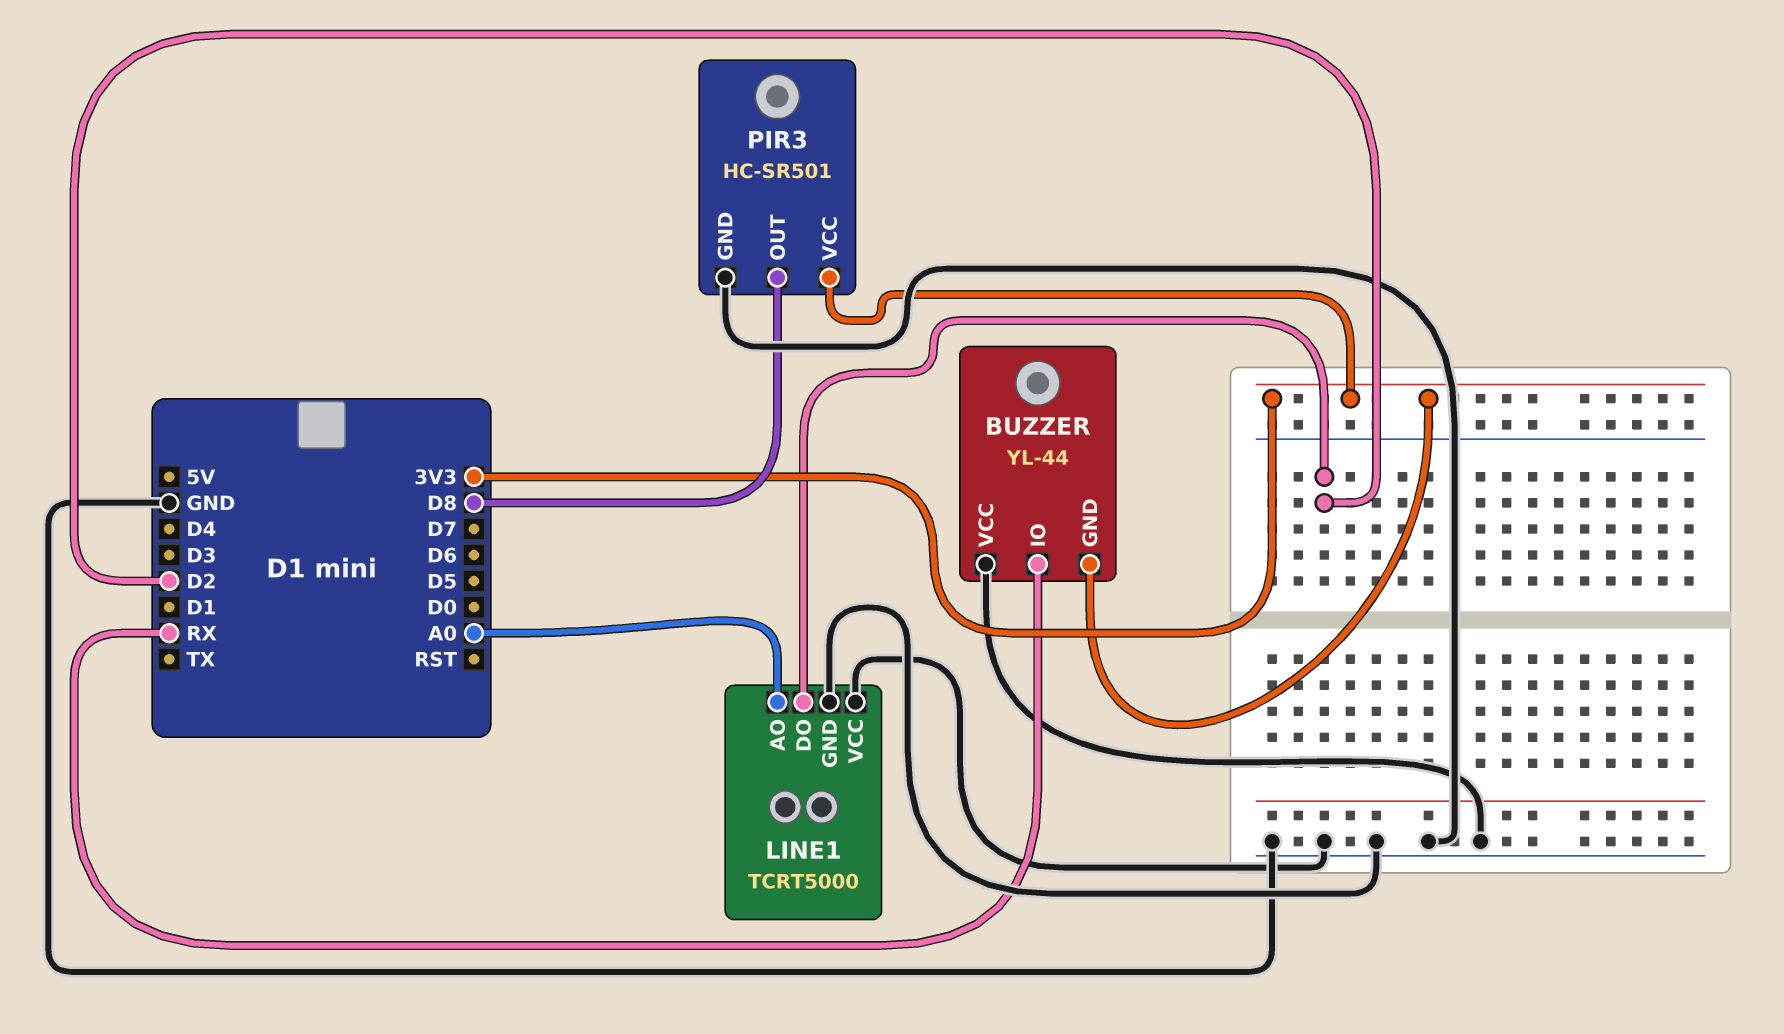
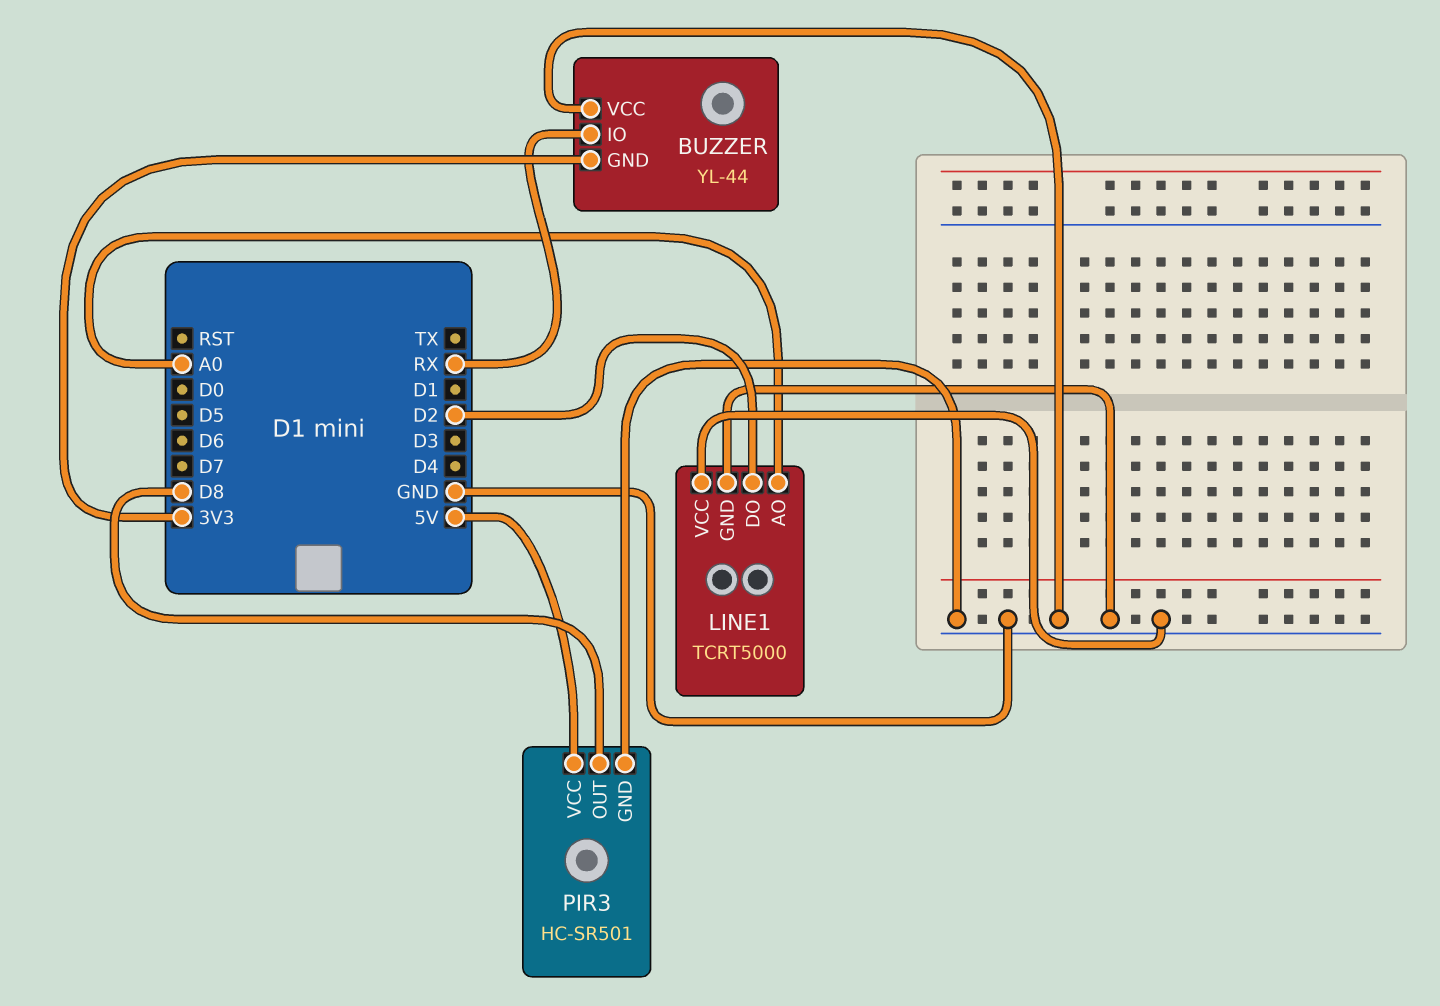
PIR3 pin VCC: 3V3 -> 5V

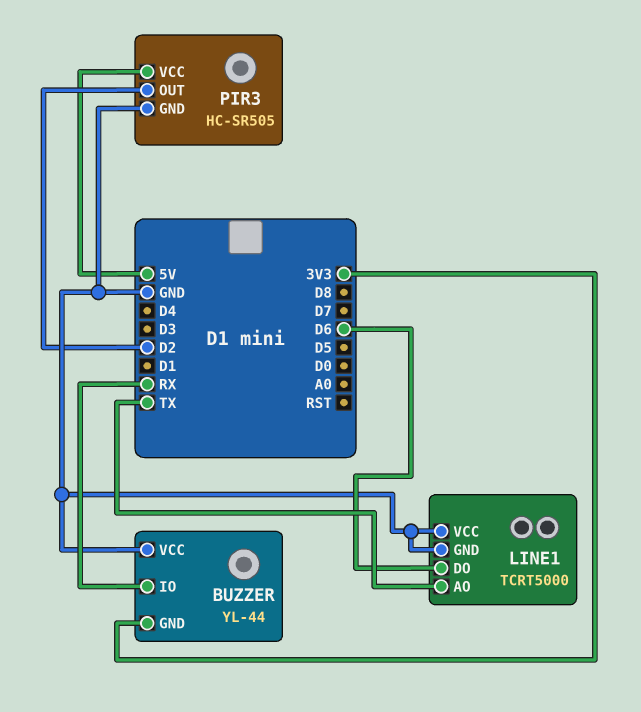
LINE1 pin AO: A0 -> TX
LINE1 pin DO: D2 -> D6
PIR3: HC-SR501 -> HC-SR505
PIR3 pin OUT: D8 -> D2

